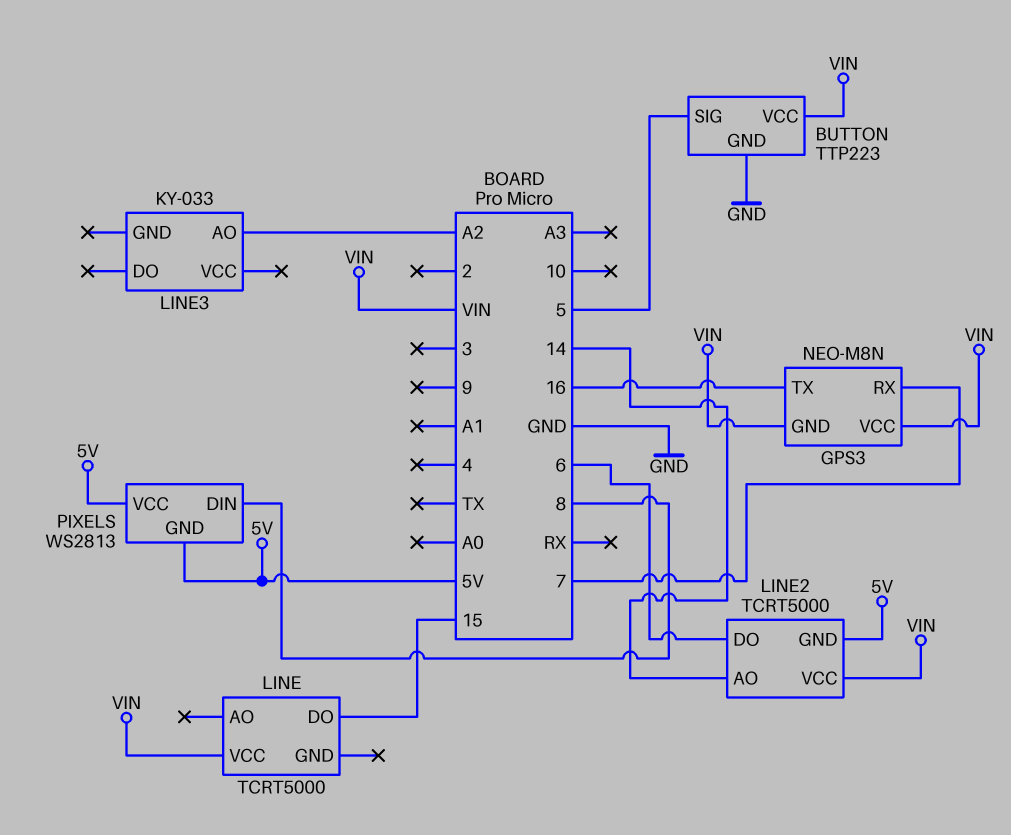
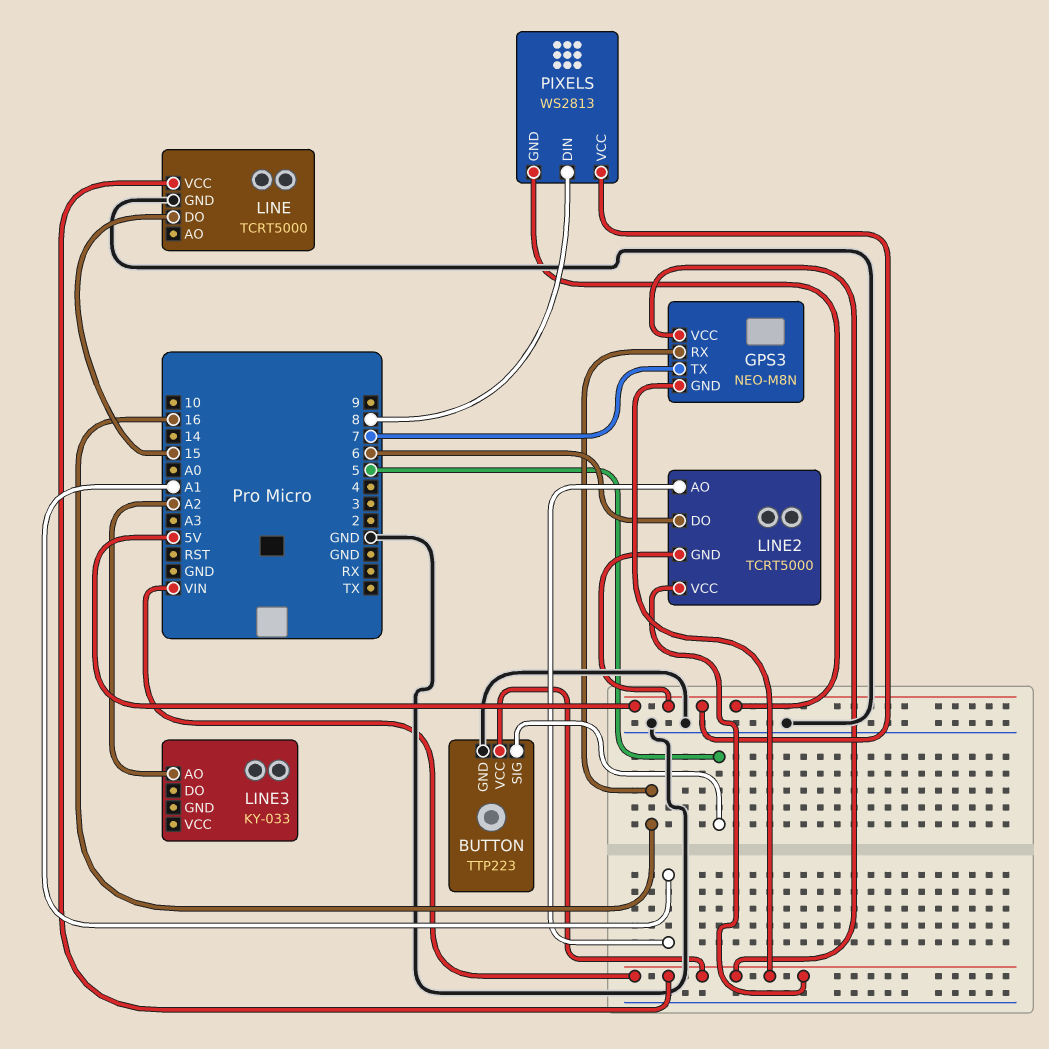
GPS3 pin RX: 7 -> 16
GPS3 pin TX: 16 -> 7
LINE pin GND: none -> GND
LINE2 pin AO: 14 -> A1

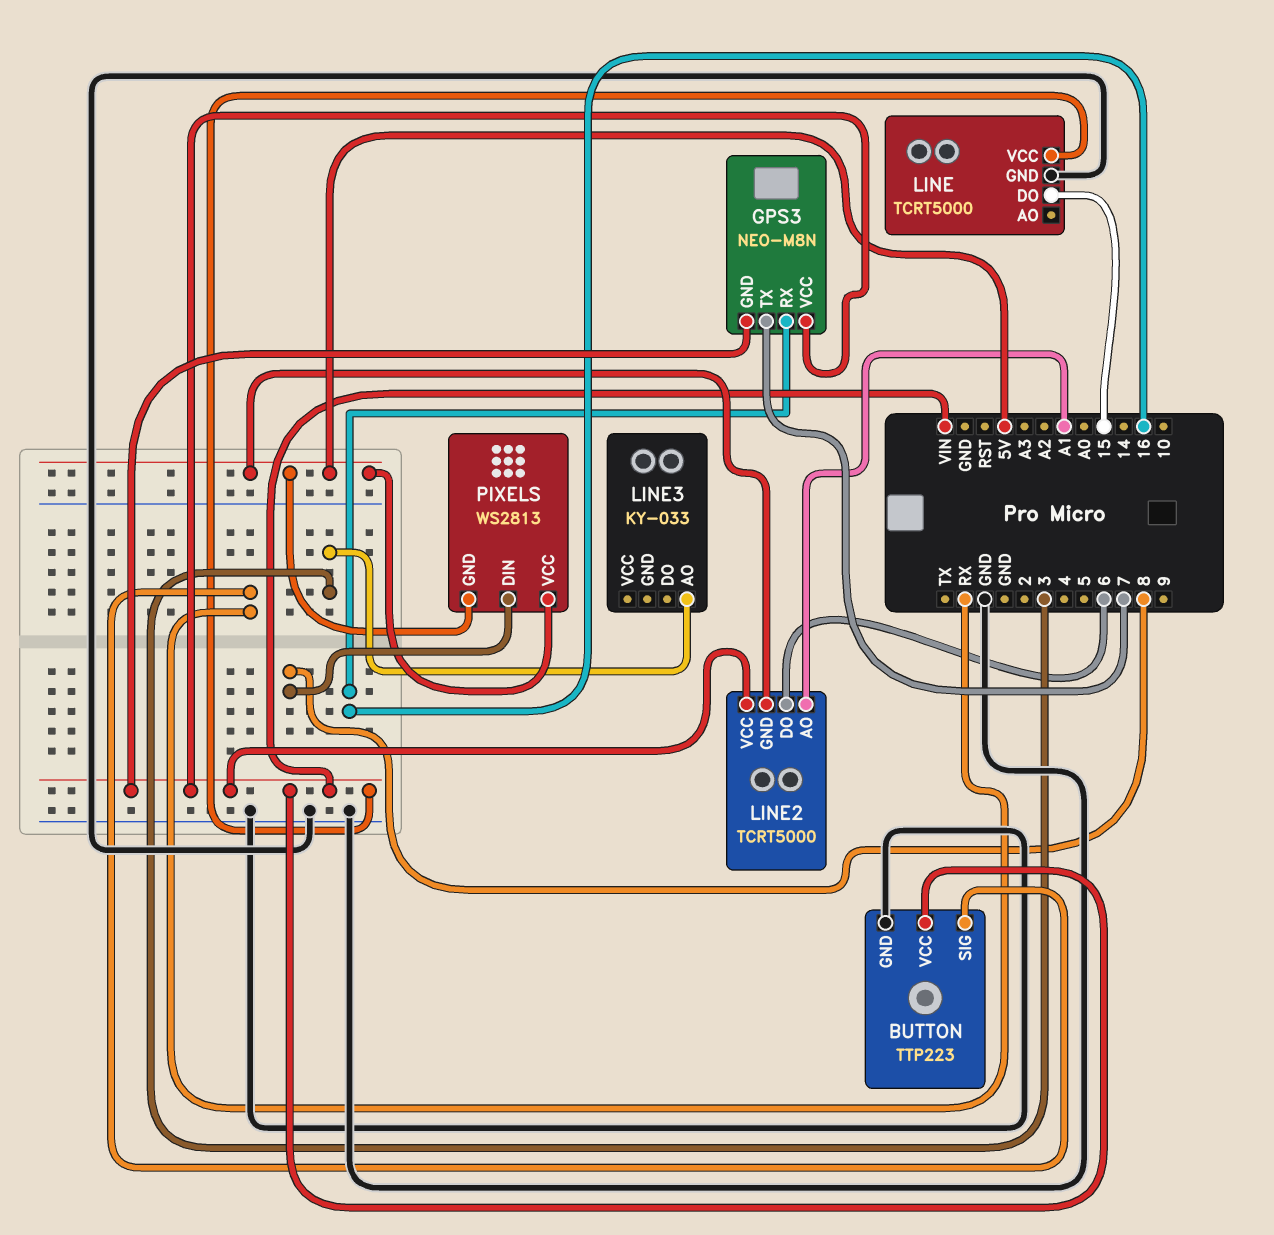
BUTTON pin SIG: 5 -> RX
LINE3 pin AO: A2 -> 3

